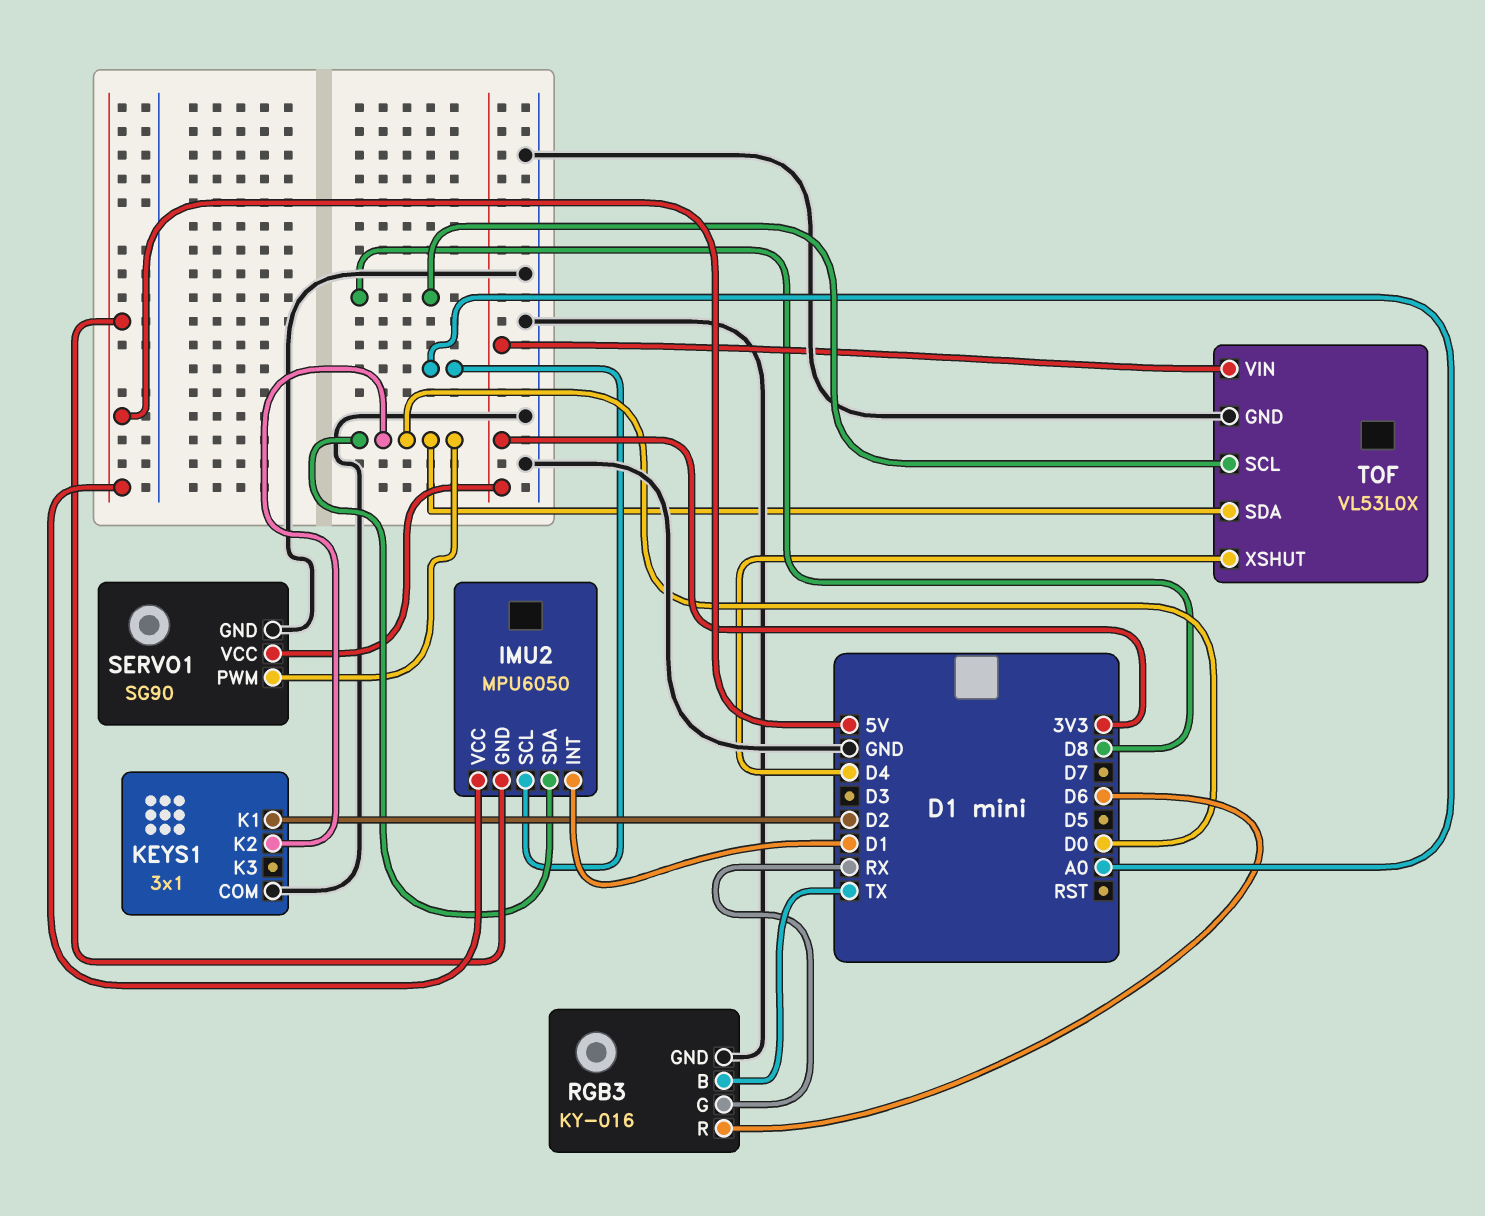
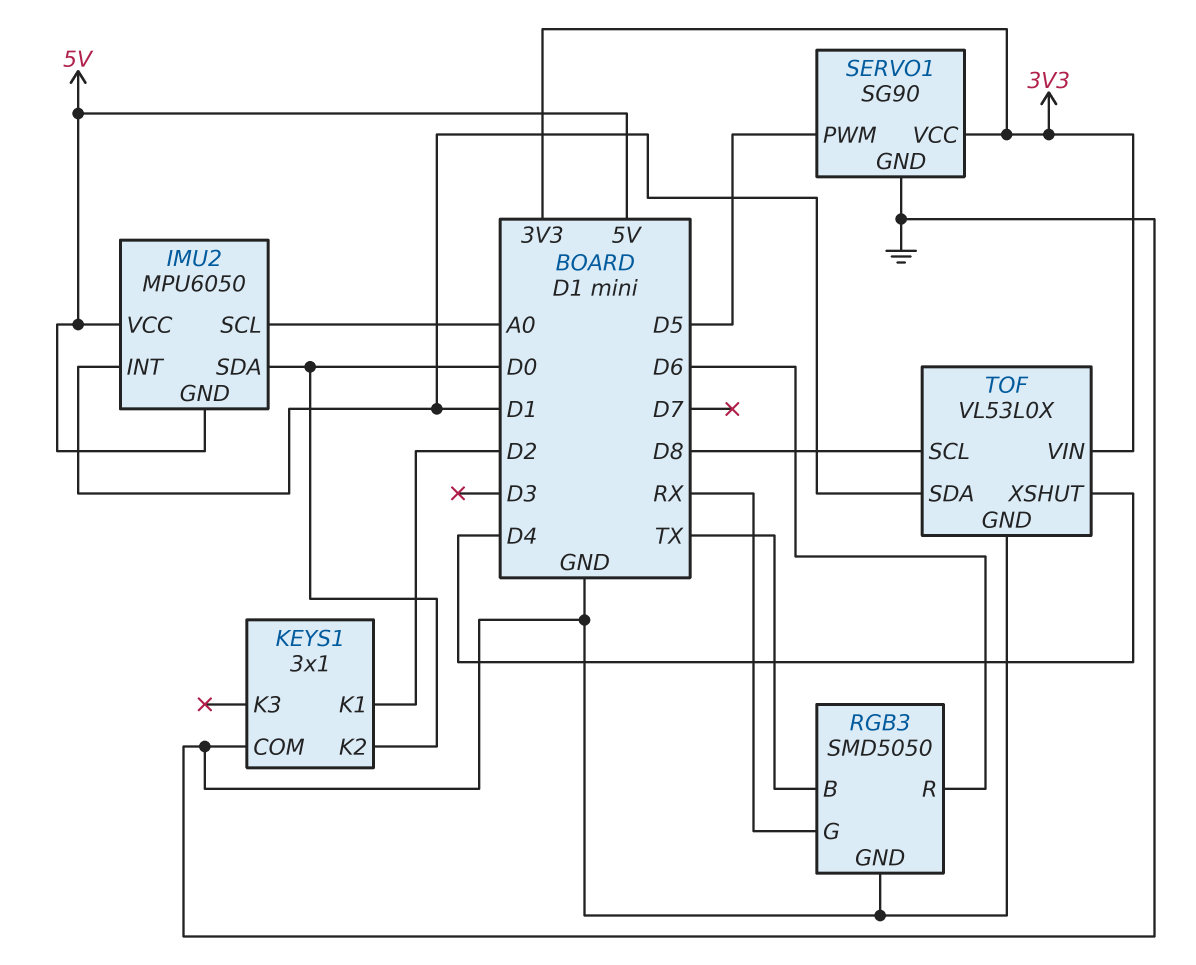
RGB3: KY-016 -> SMD5050
SERVO1 pin PWM: D0 -> D5
TOF pin SDA: D0 -> D1

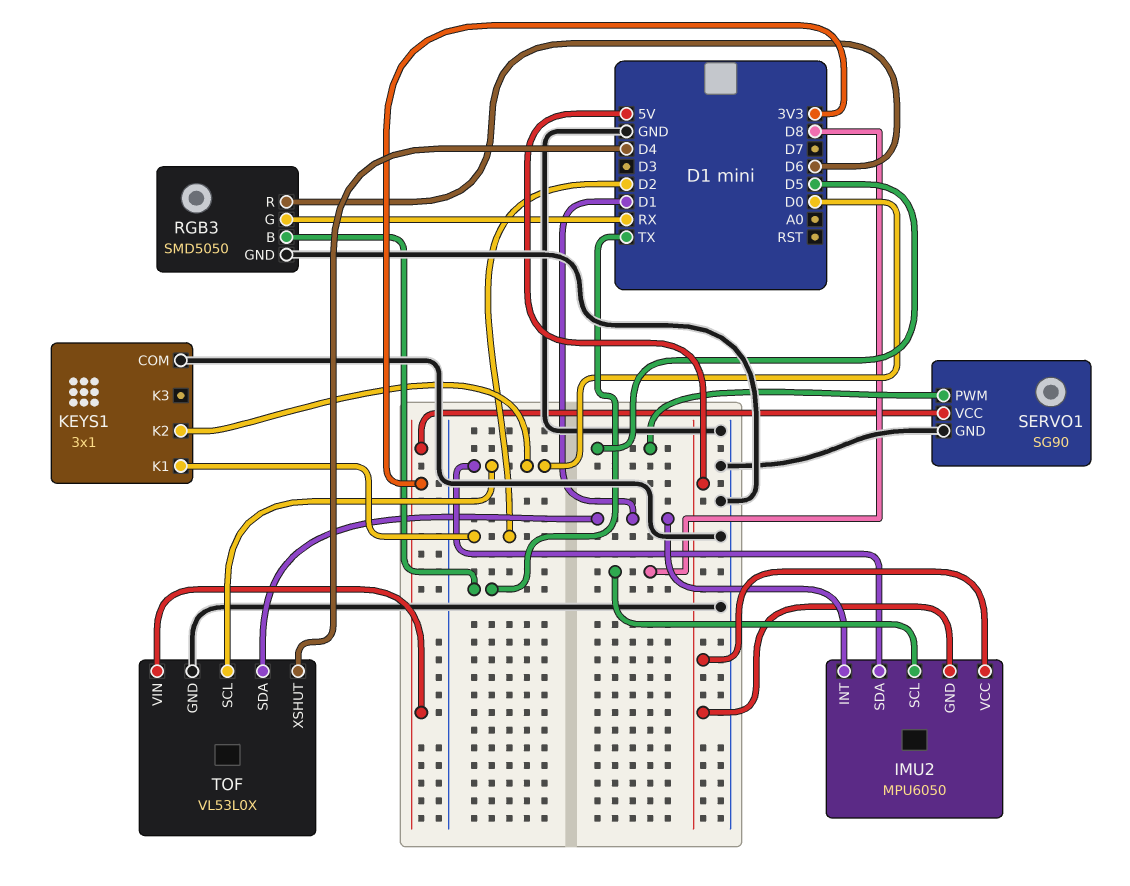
IMU2 pin SCL: A0 -> D8
TOF pin SCL: D8 -> D0

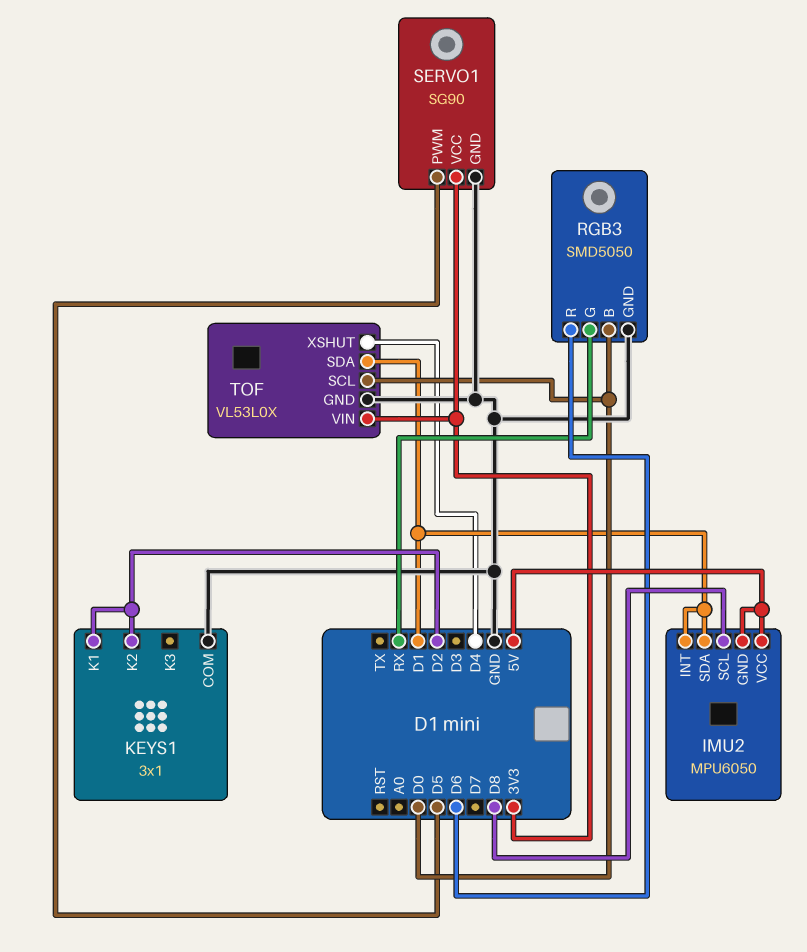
IMU2 pin SDA: D0 -> D1
KEYS1 pin K2: D0 -> D2
RGB3 pin B: TX -> D0

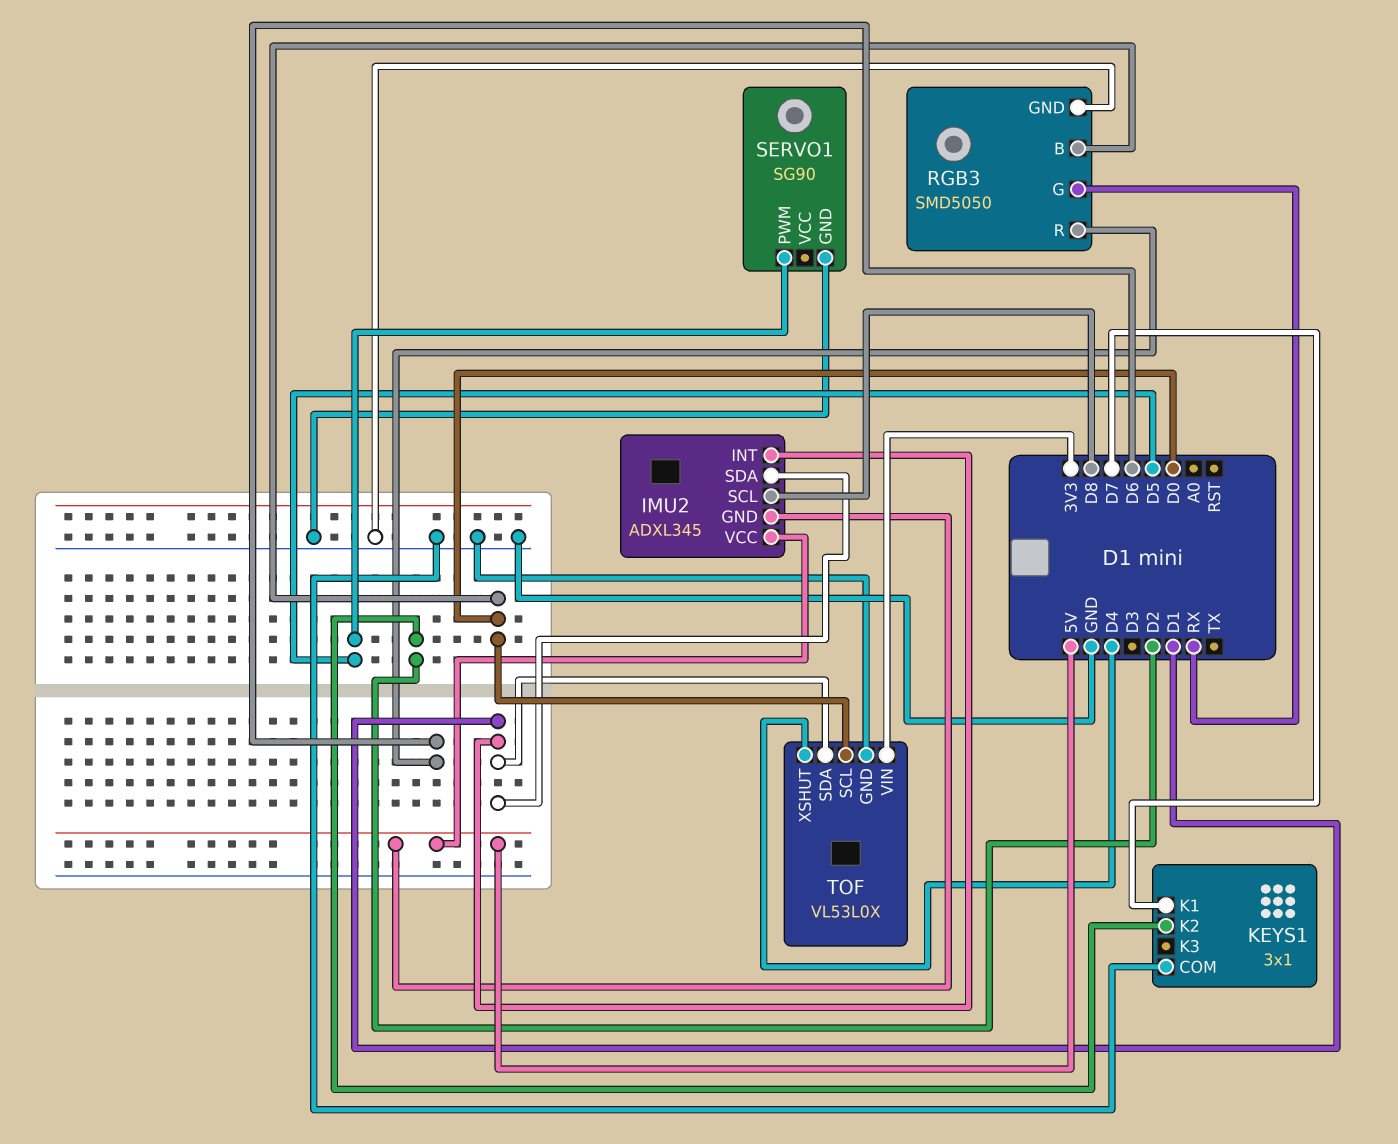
IMU2: MPU6050 -> ADXL345
KEYS1 pin K1: D2 -> D7
SERVO1 pin VCC: 3V3 -> none

